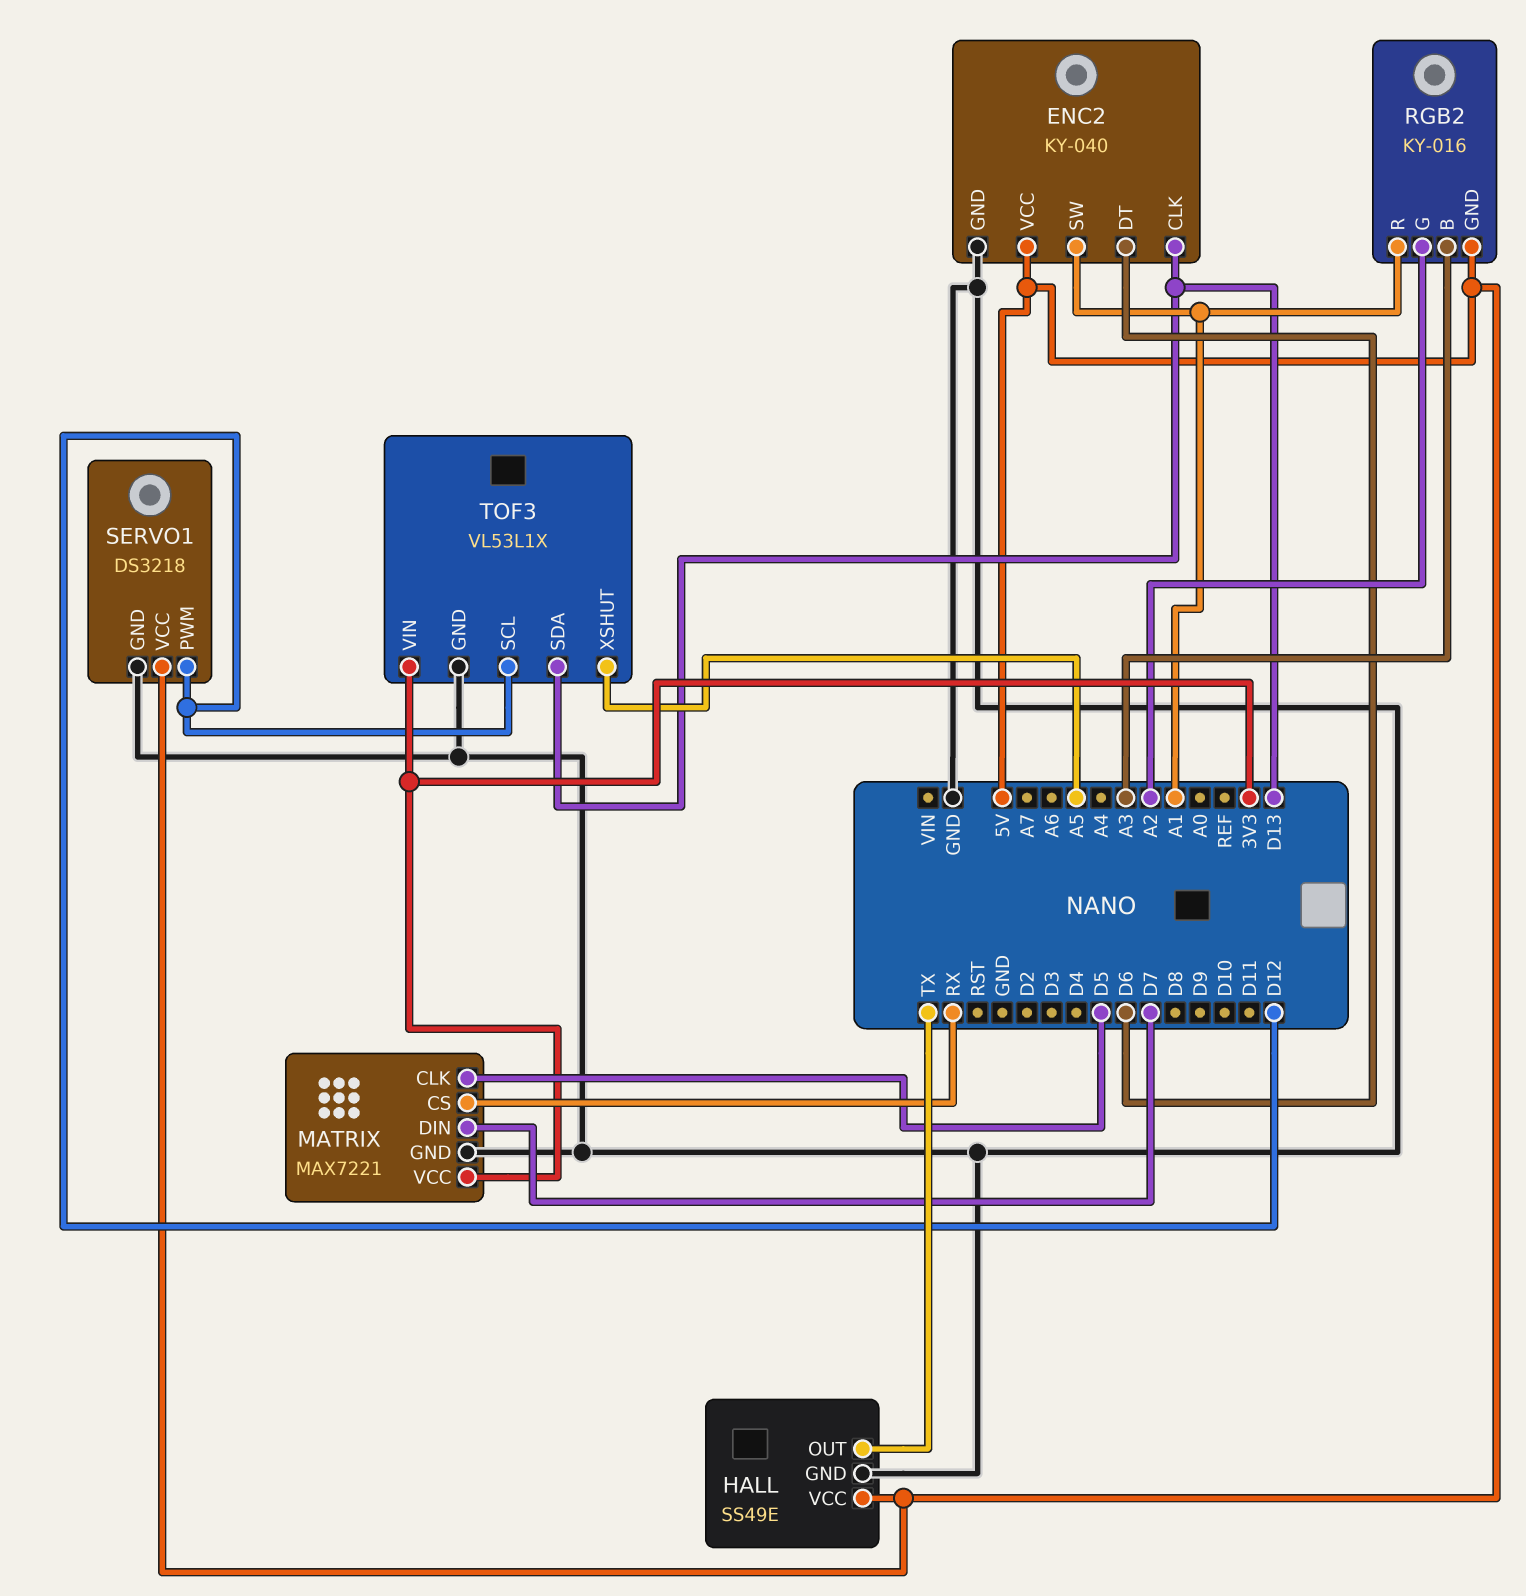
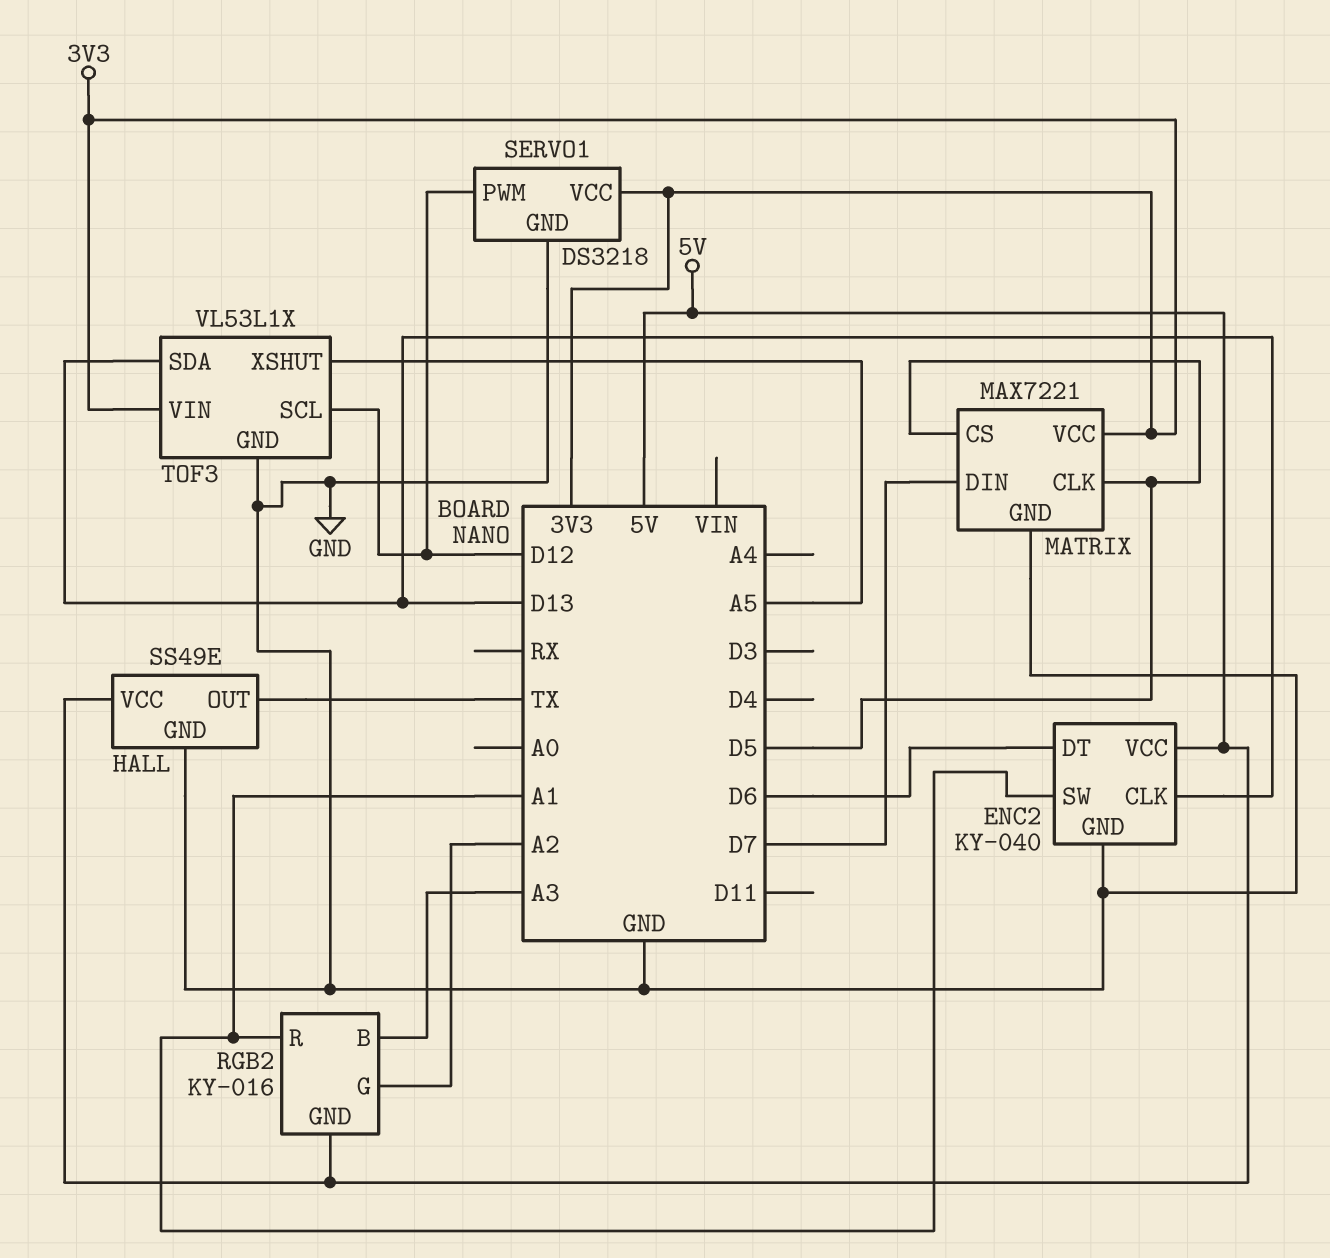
MATRIX pin CS: RX -> D5
SERVO1 pin VCC: 5V -> 3V3

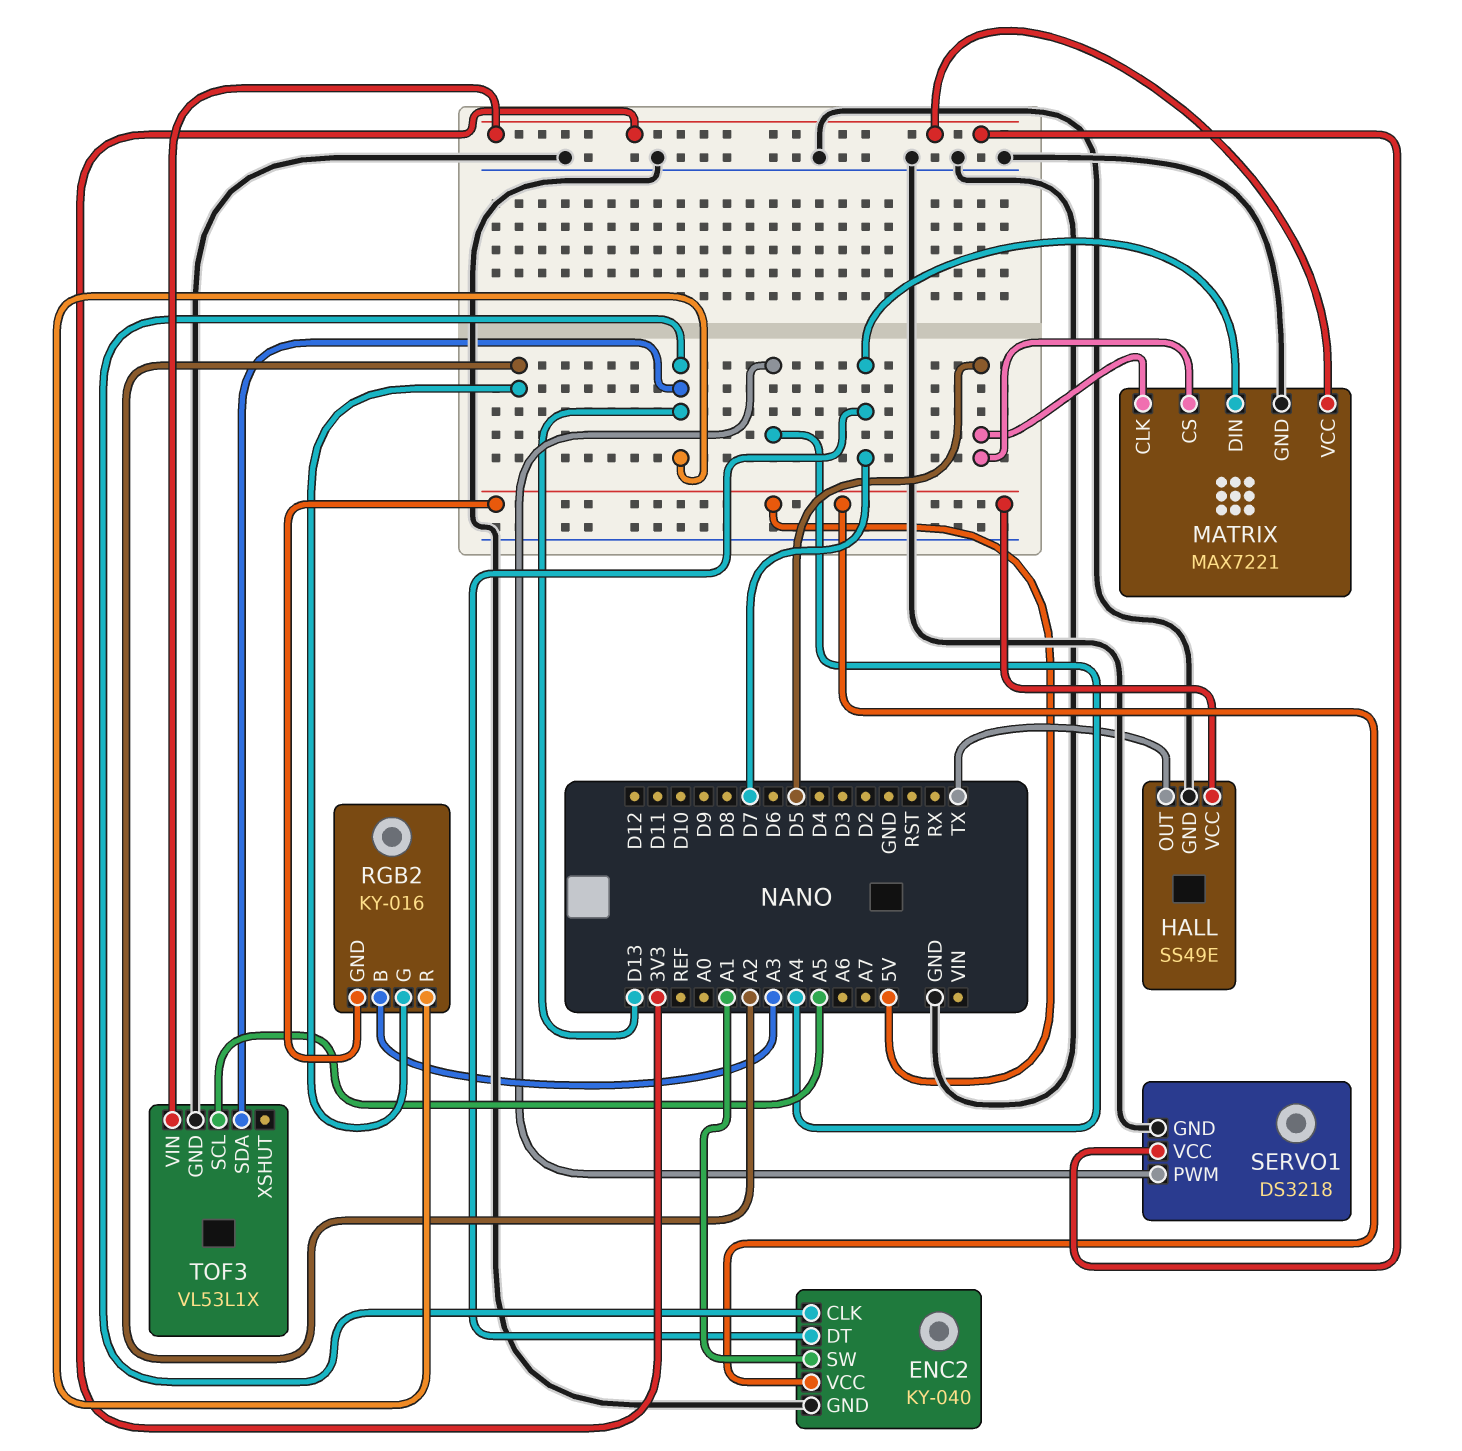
ENC2 pin DT: D6 -> D7
RGB2 pin R: A1 -> D13
SERVO1 pin PWM: D12 -> A4
TOF3 pin SCL: D12 -> A5
TOF3 pin XSHUT: A5 -> none

